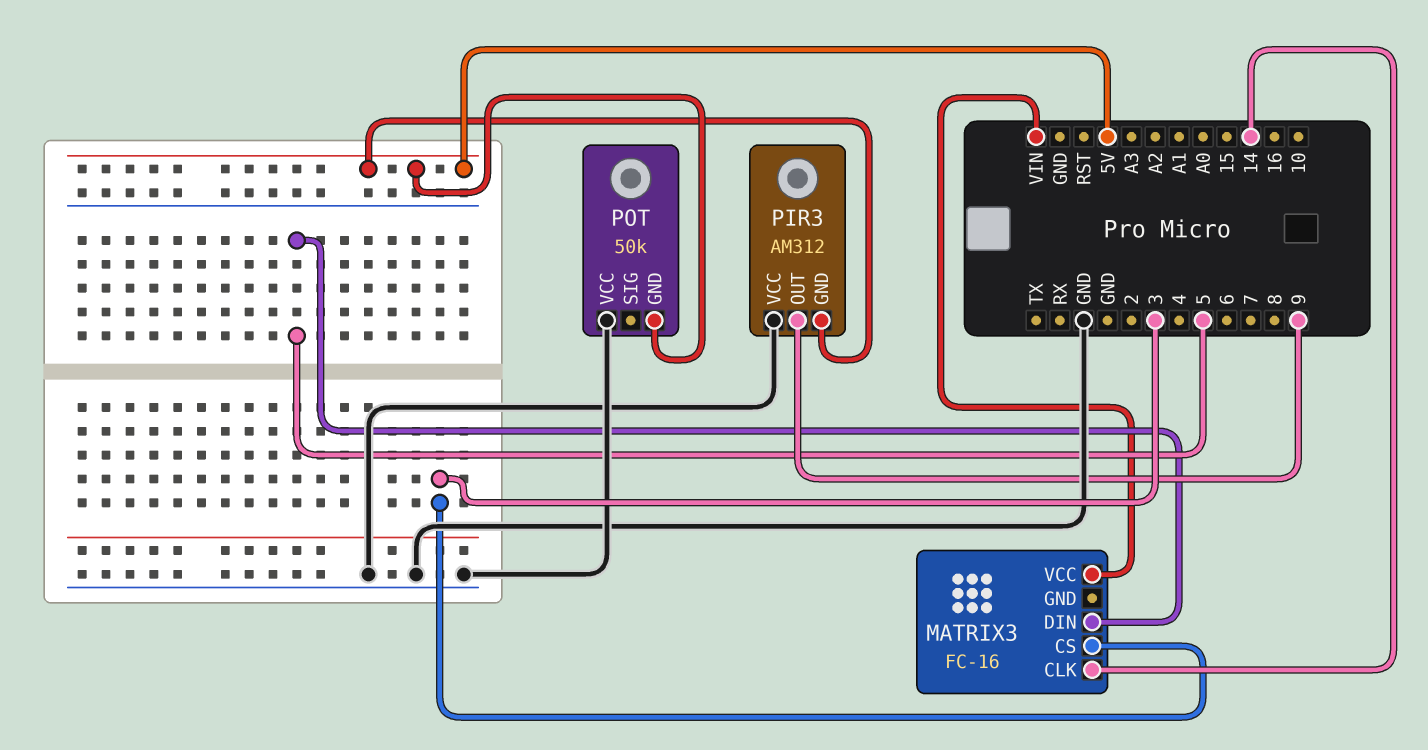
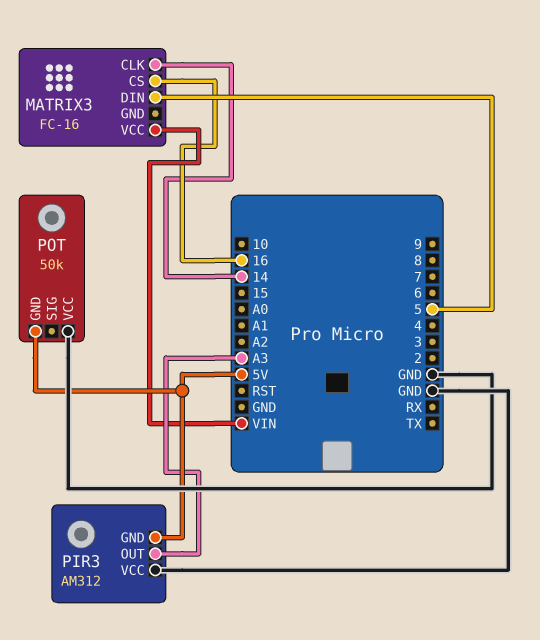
MATRIX3 pin CS: 3 -> 16
PIR3 pin OUT: 9 -> A3

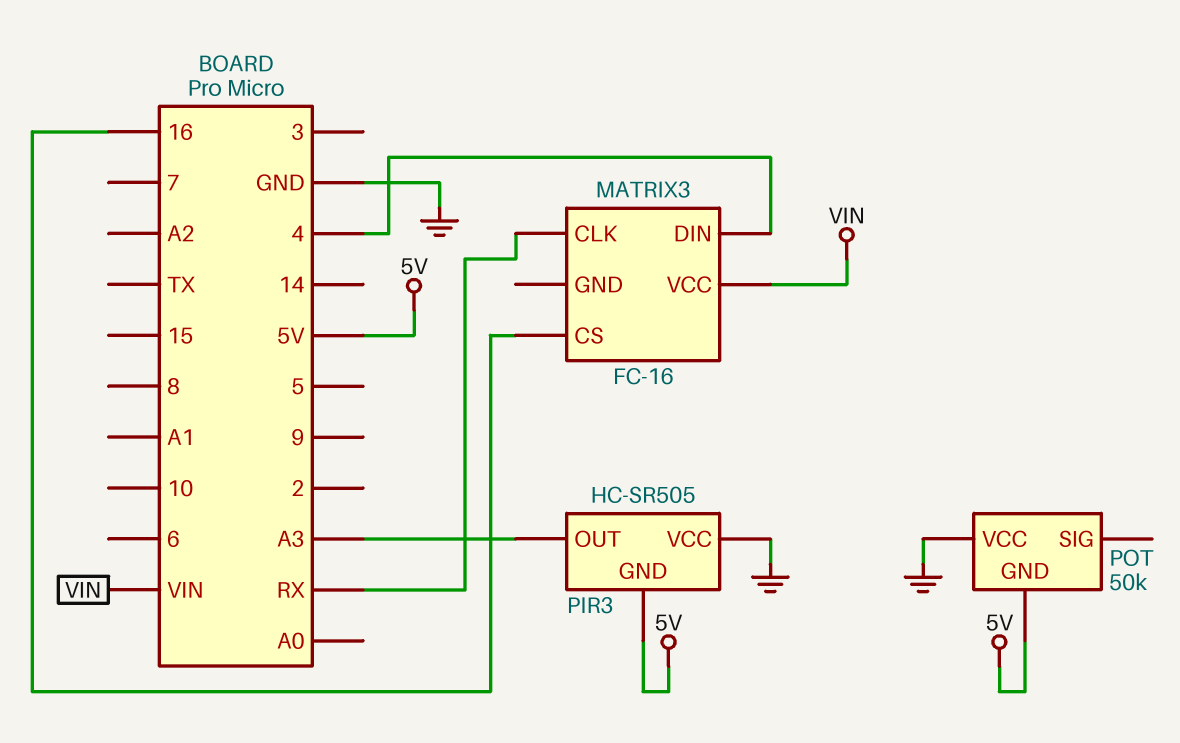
MATRIX3 pin CLK: 14 -> RX
MATRIX3 pin DIN: 5 -> 4
PIR3: AM312 -> HC-SR505

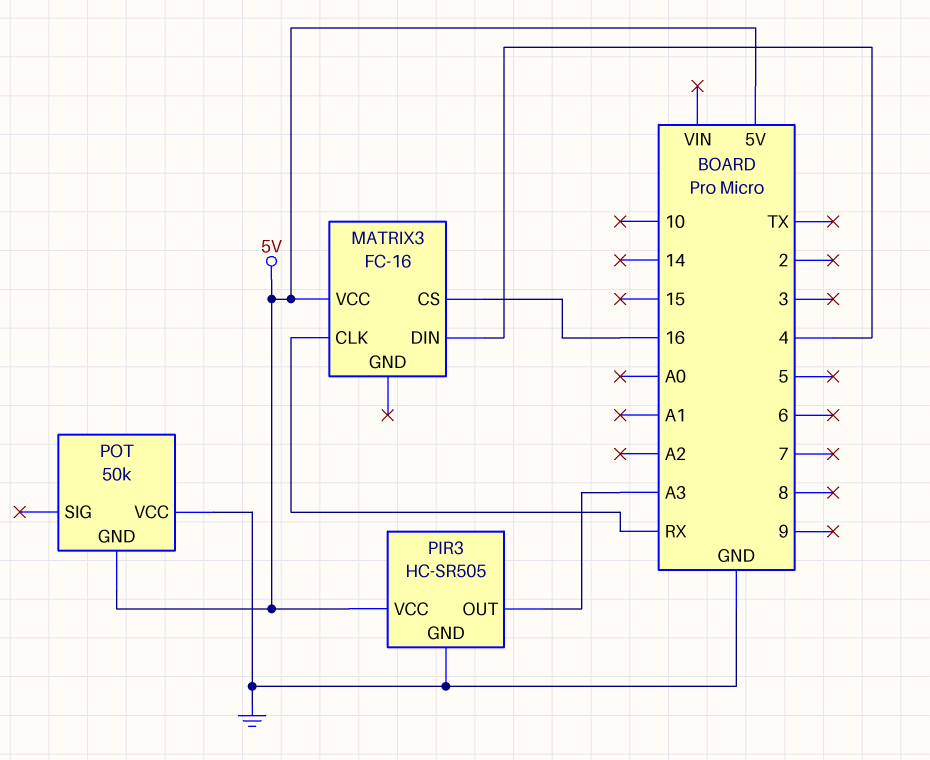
MATRIX3 pin VCC: VIN -> 5V
PIR3 pin GND: 5V -> GND
PIR3 pin VCC: GND -> 5V

